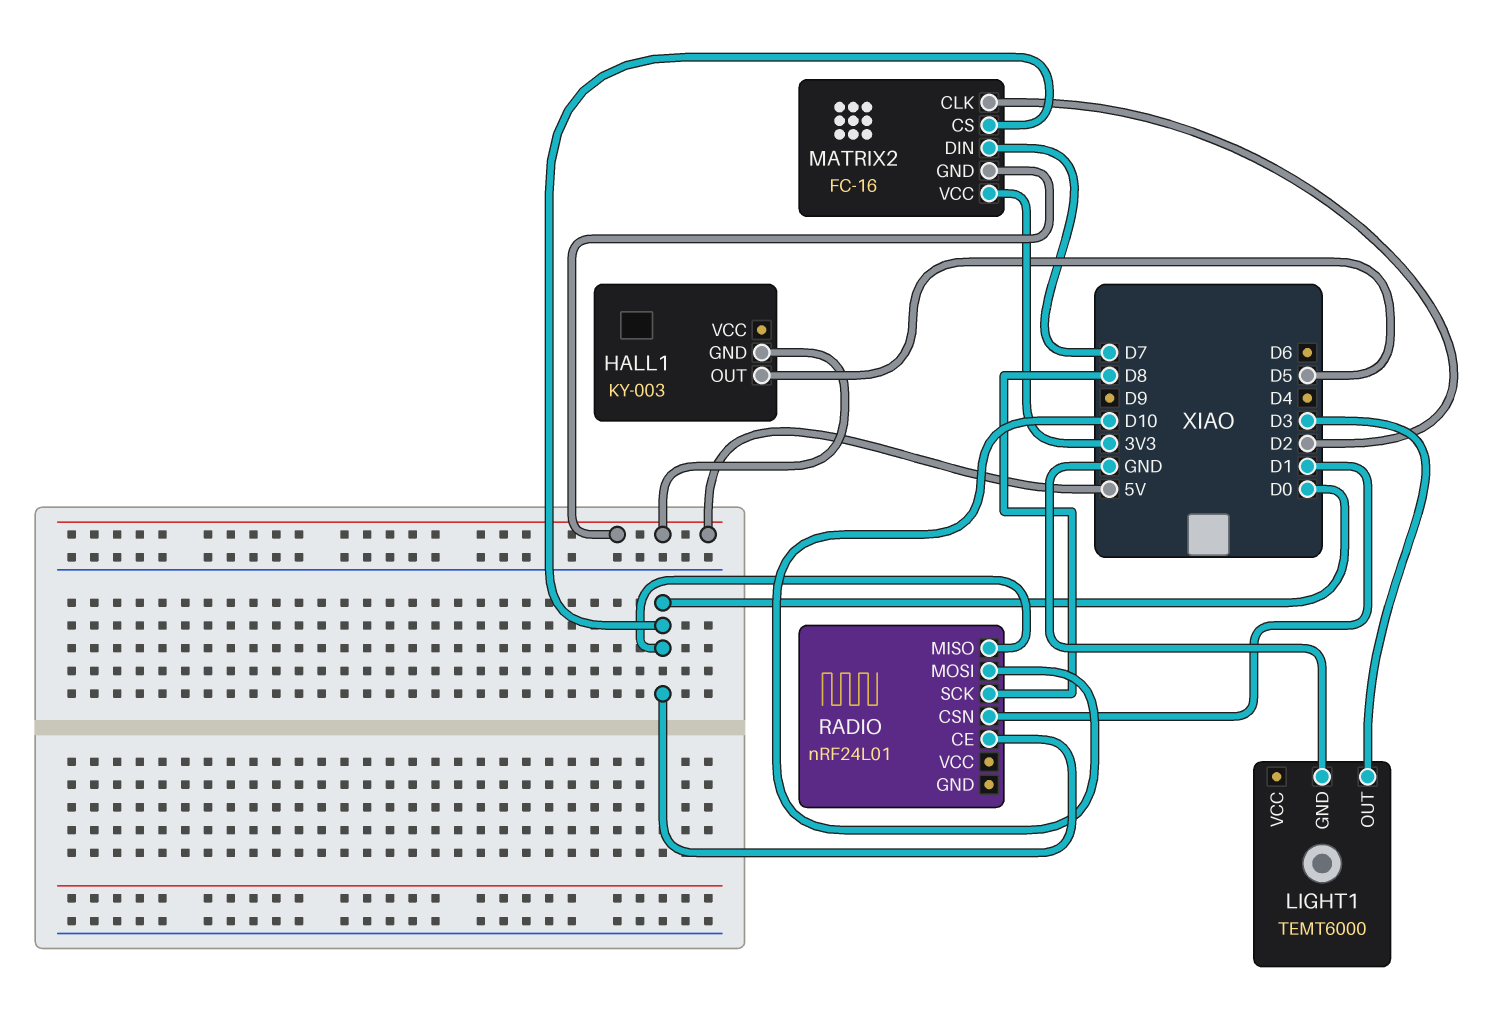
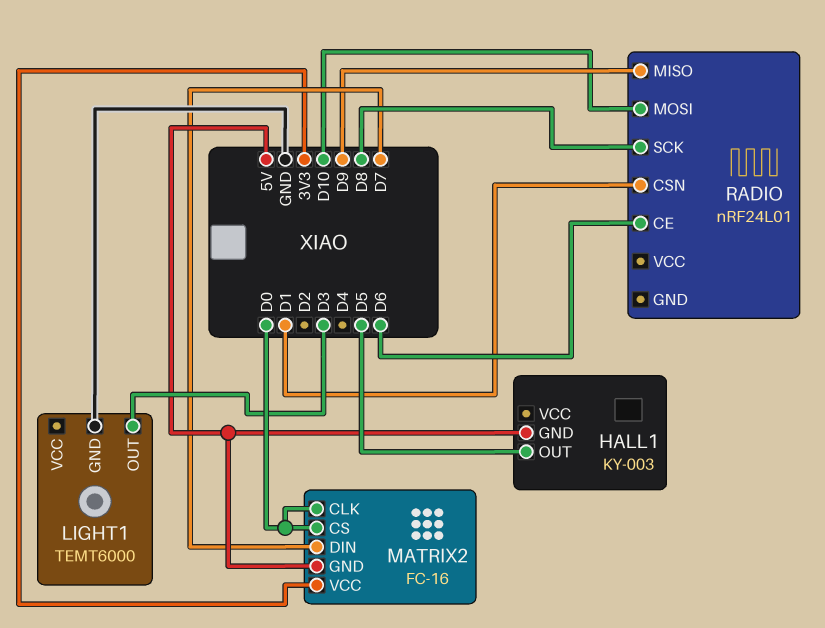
MATRIX2 pin CLK: D2 -> D0
RADIO pin CE: D0 -> D6
RADIO pin MISO: D0 -> D9

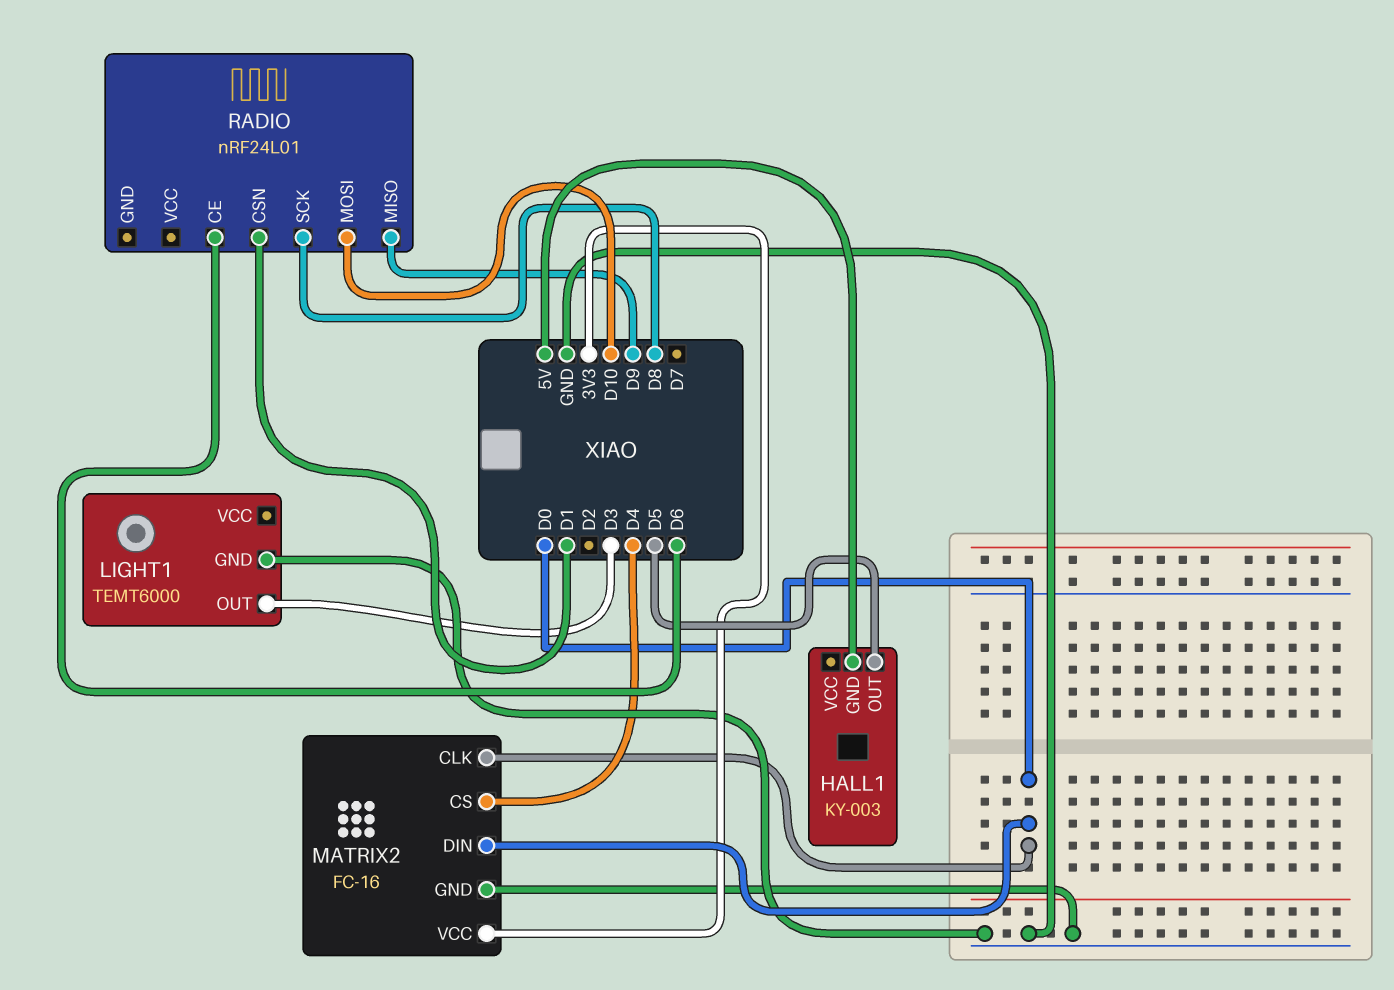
MATRIX2 pin CS: D0 -> D4
MATRIX2 pin DIN: D7 -> D0
MATRIX2 pin GND: 5V -> GND

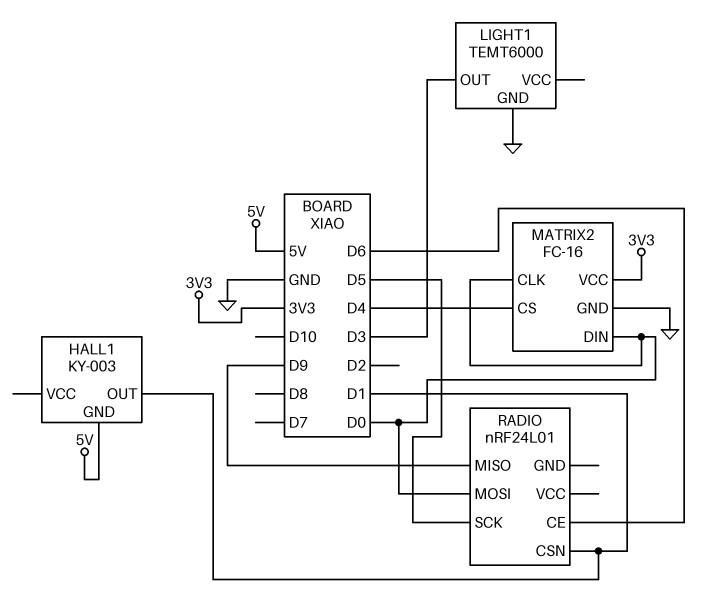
HALL1 pin OUT: D5 -> D1
RADIO pin MOSI: D10 -> D0
RADIO pin SCK: D8 -> D5

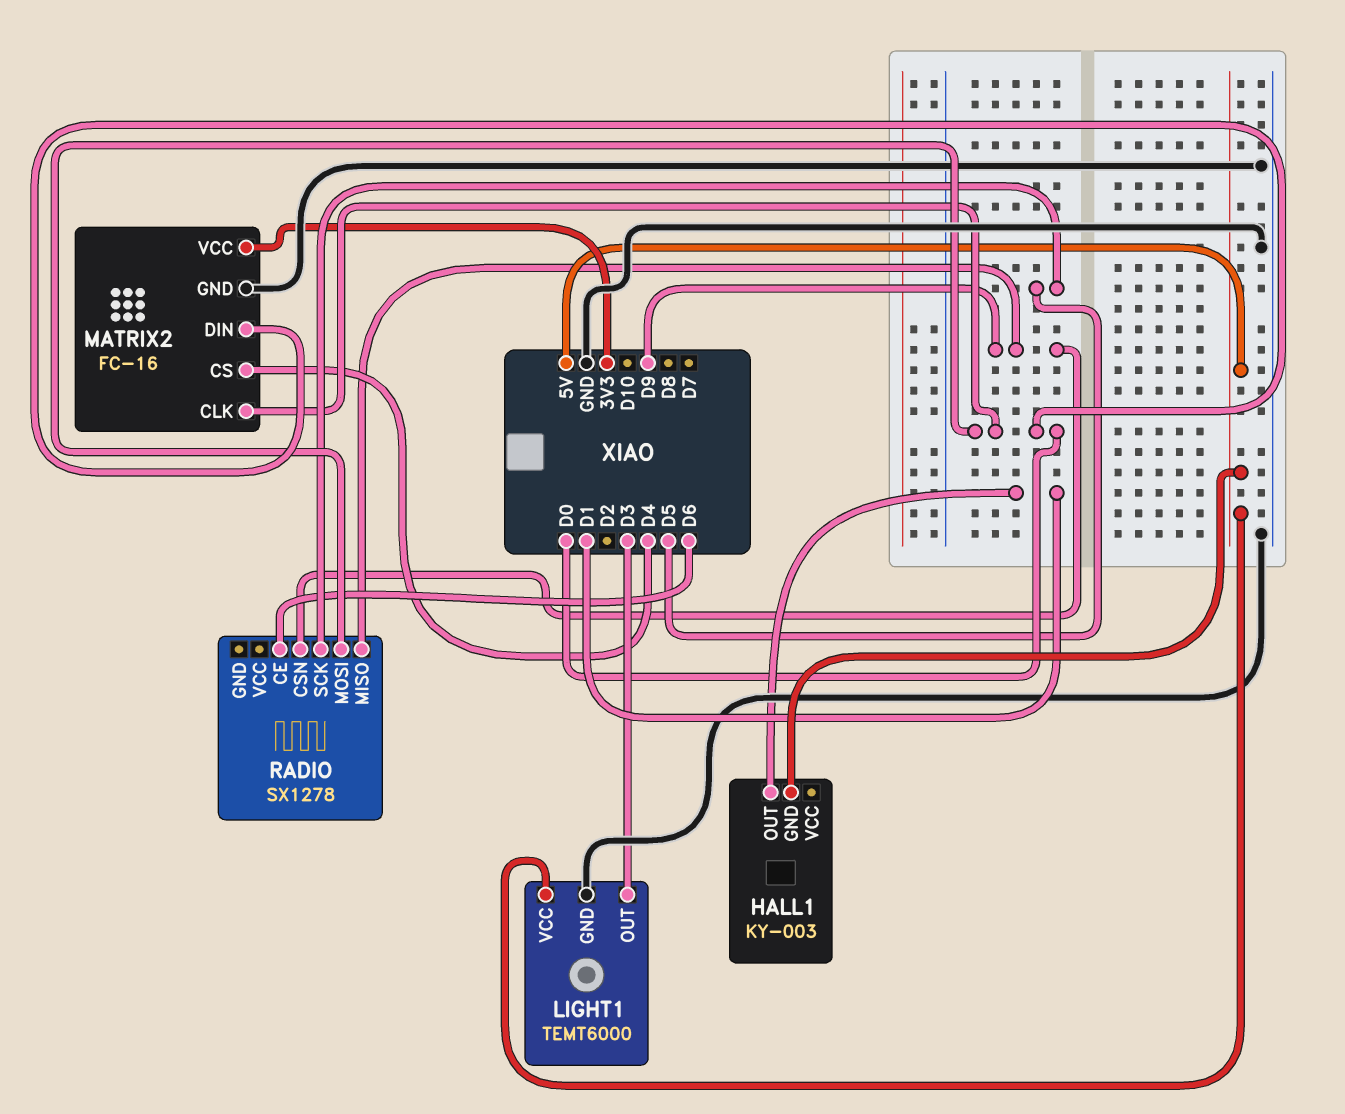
LIGHT1 pin VCC: none -> 5V
RADIO: nRF24L01 -> SX1278
RADIO pin CSN: D1 -> D9

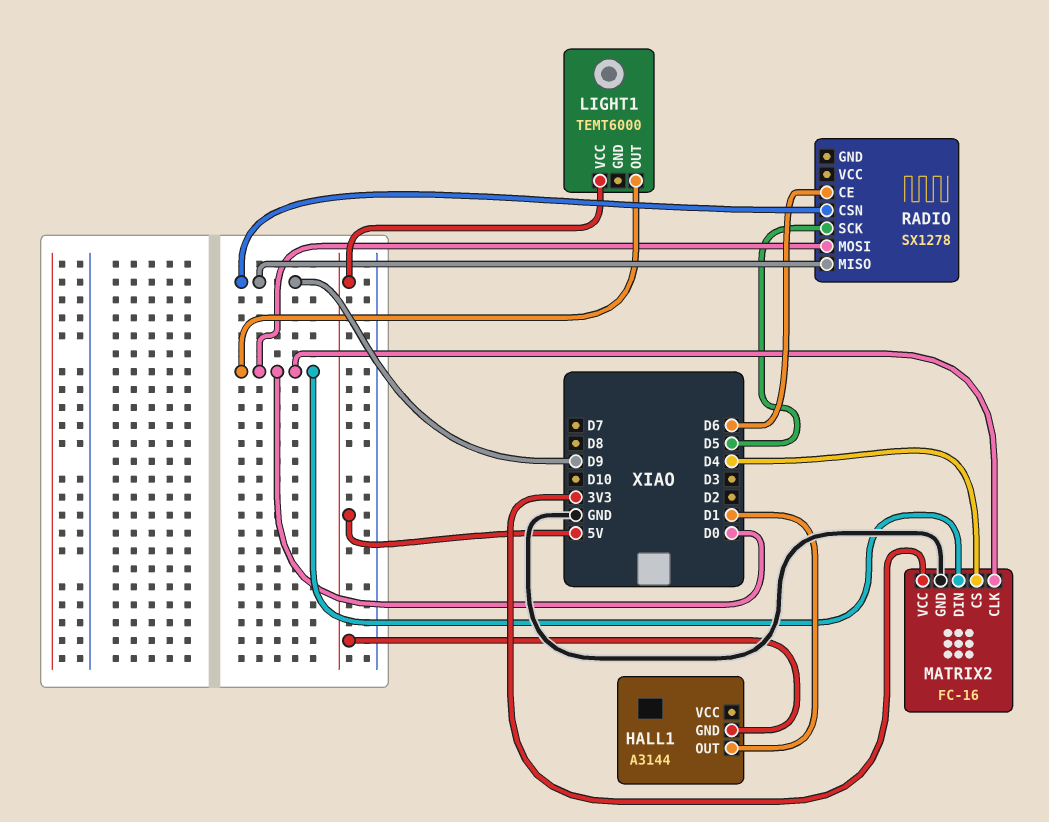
HALL1: KY-003 -> A3144
LIGHT1 pin GND: GND -> none
LIGHT1 pin OUT: D3 -> D0

